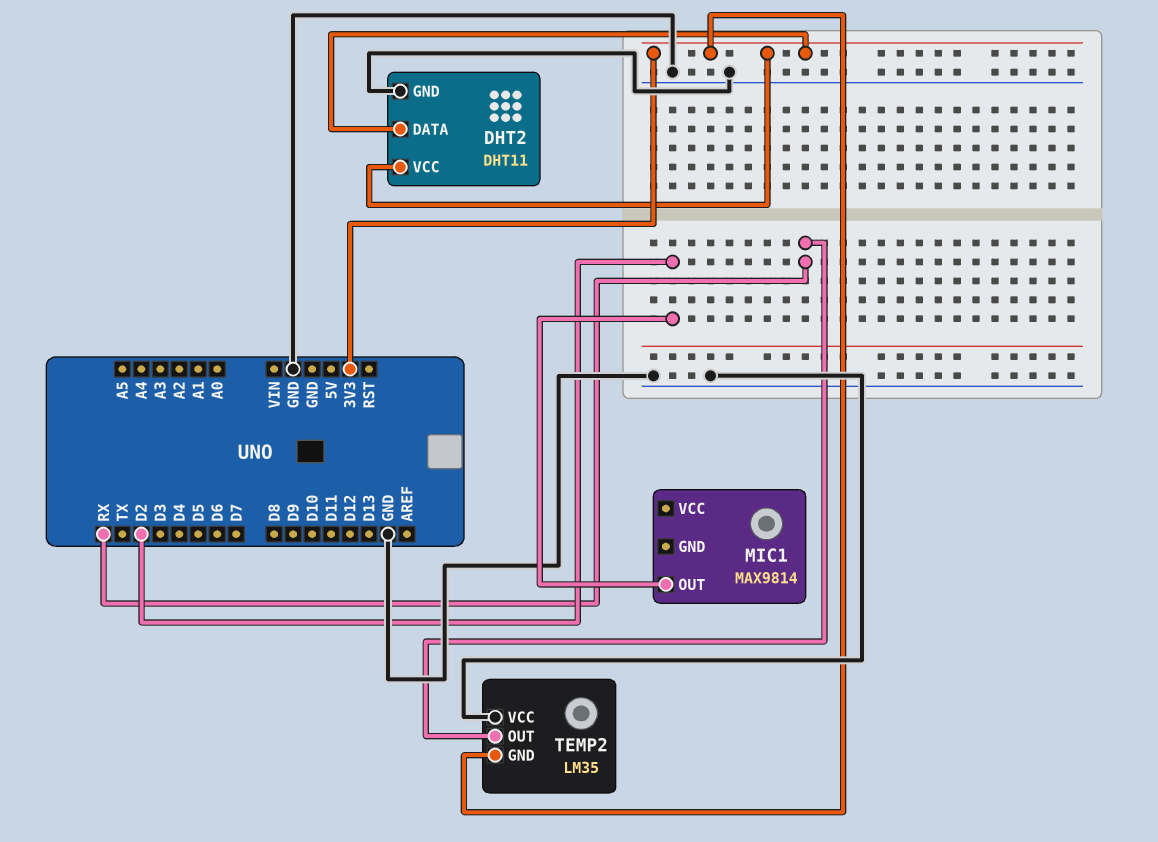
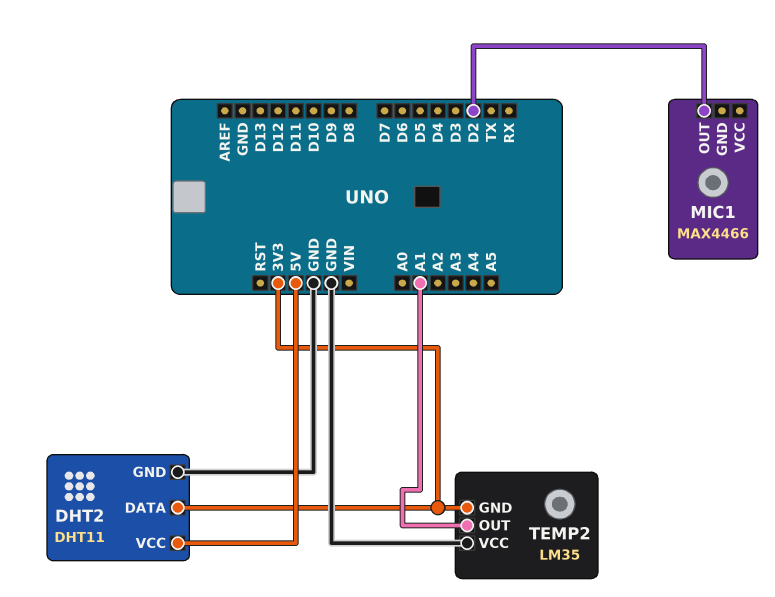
DHT2 pin VCC: 3V3 -> 5V
MIC1: MAX9814 -> MAX4466
TEMP2 pin OUT: RX -> A1

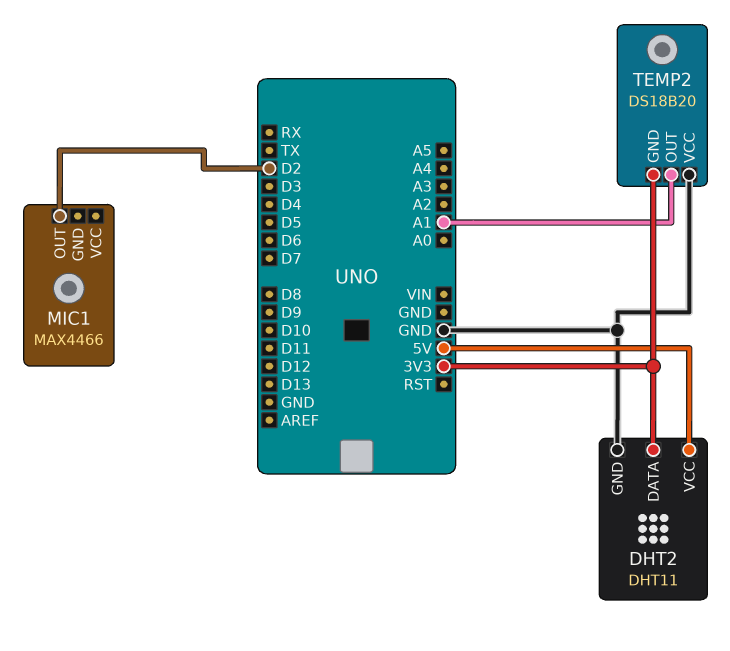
TEMP2: LM35 -> DS18B20

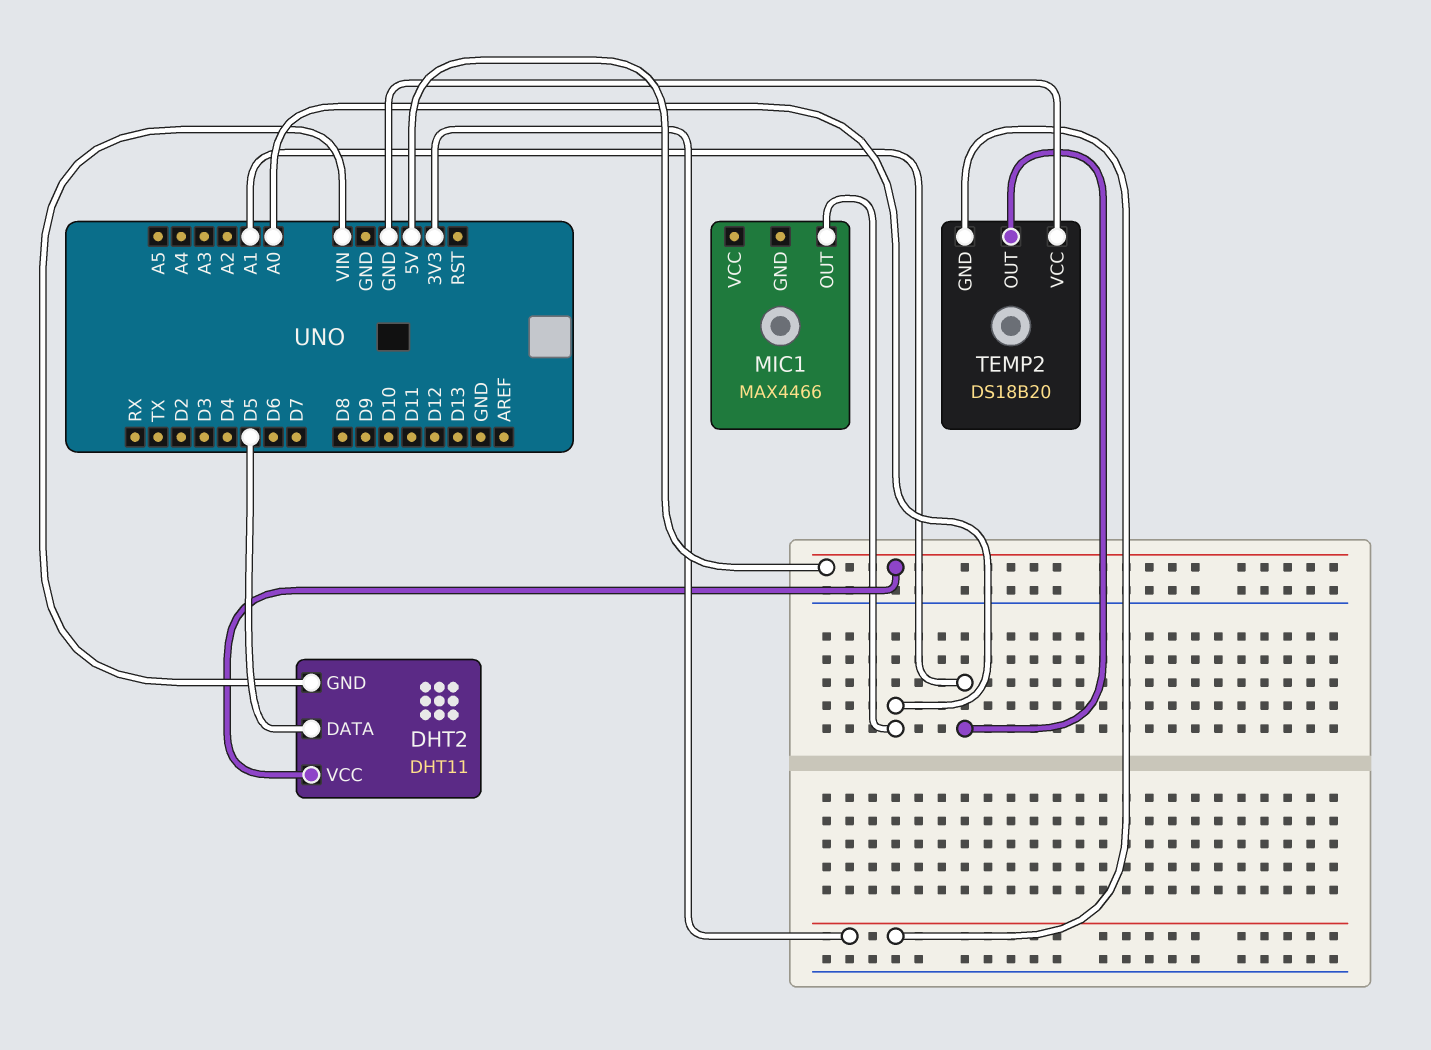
DHT2 pin DATA: 3V3 -> D5
DHT2 pin GND: GND -> VIN
MIC1 pin OUT: D2 -> A0

